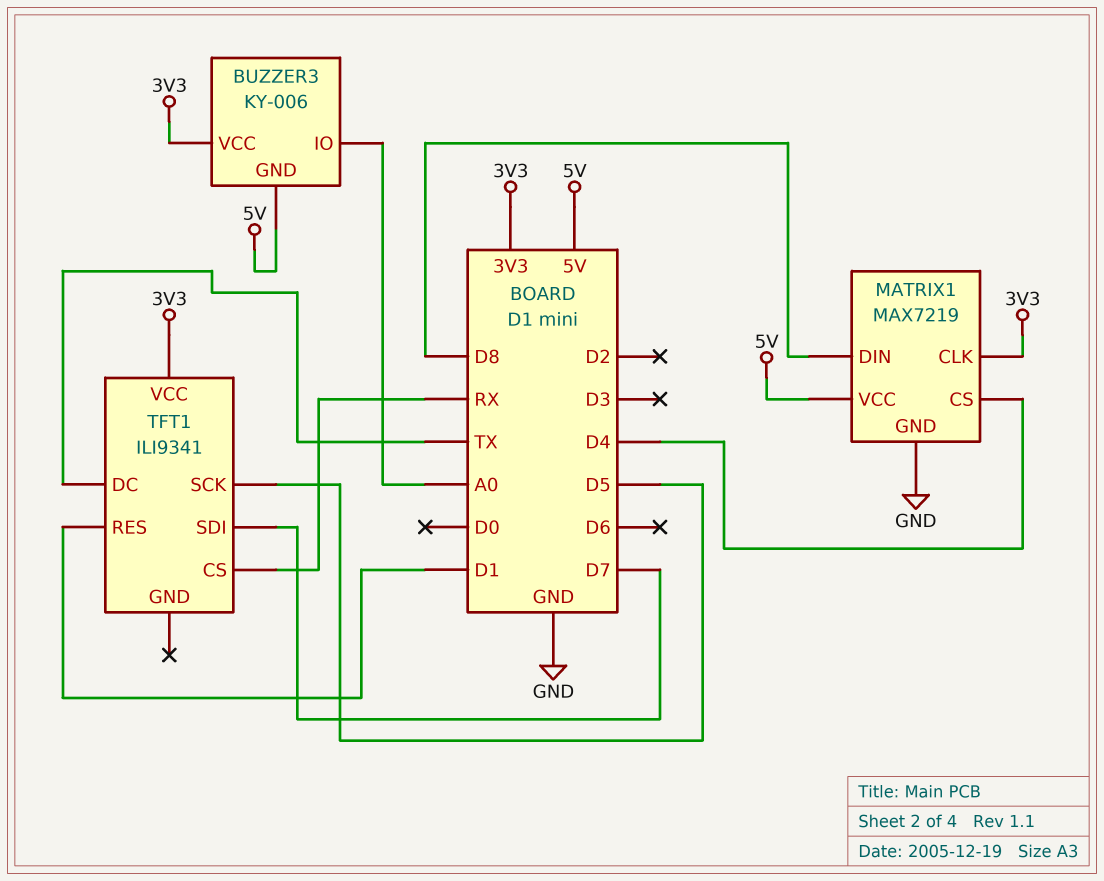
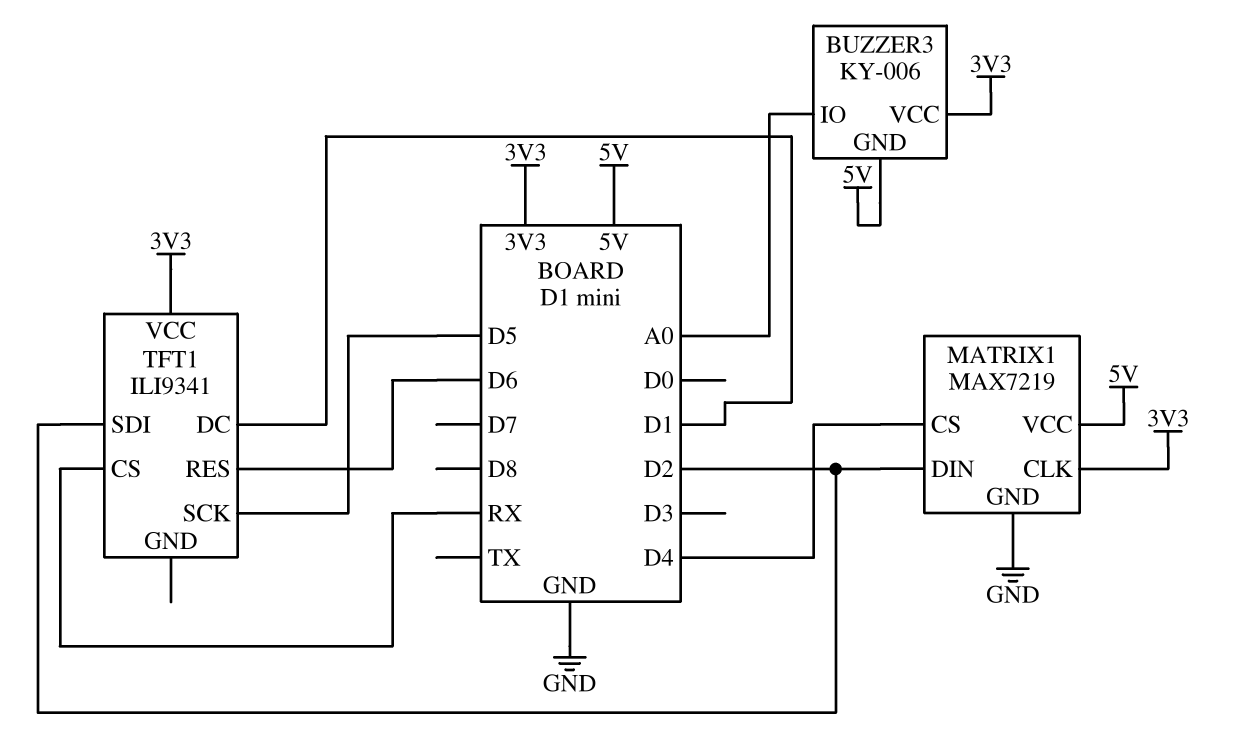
MATRIX1 pin DIN: D8 -> D2
TFT1 pin DC: TX -> D1
TFT1 pin RES: D1 -> D6
TFT1 pin SDI: D7 -> D2

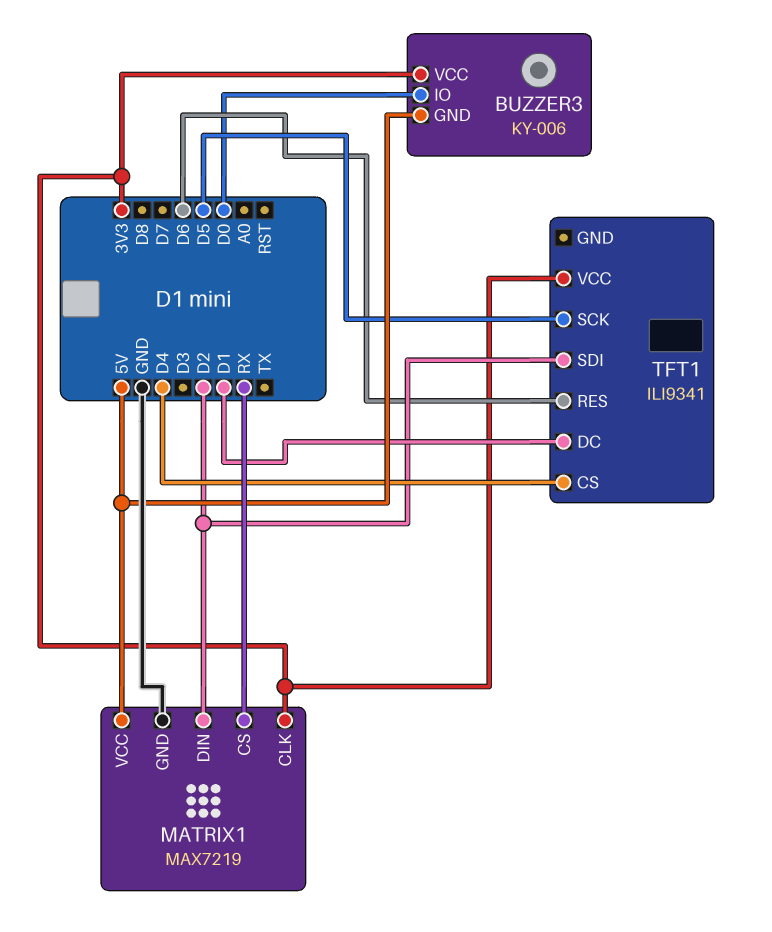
BUZZER3 pin IO: A0 -> D0
MATRIX1 pin CS: D4 -> RX
TFT1 pin CS: RX -> D4

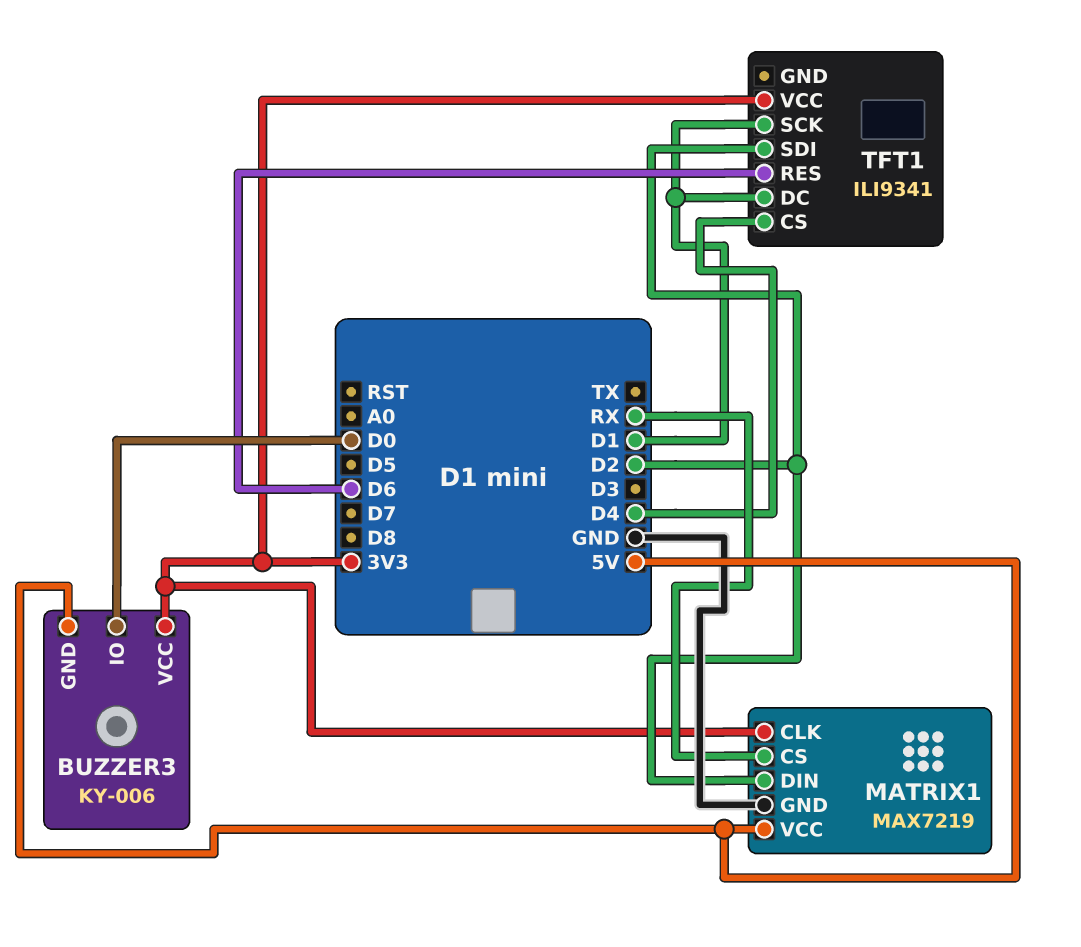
TFT1 pin SCK: D5 -> D1

